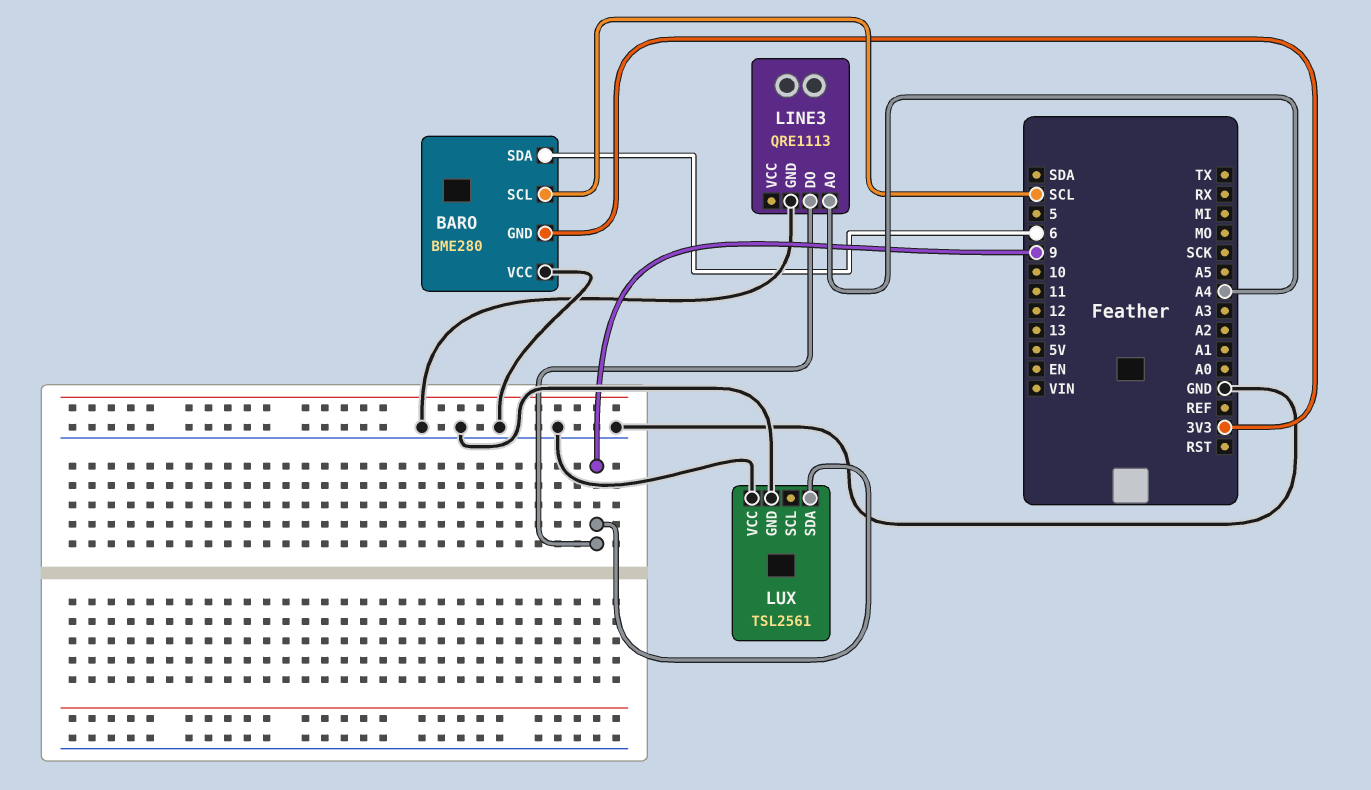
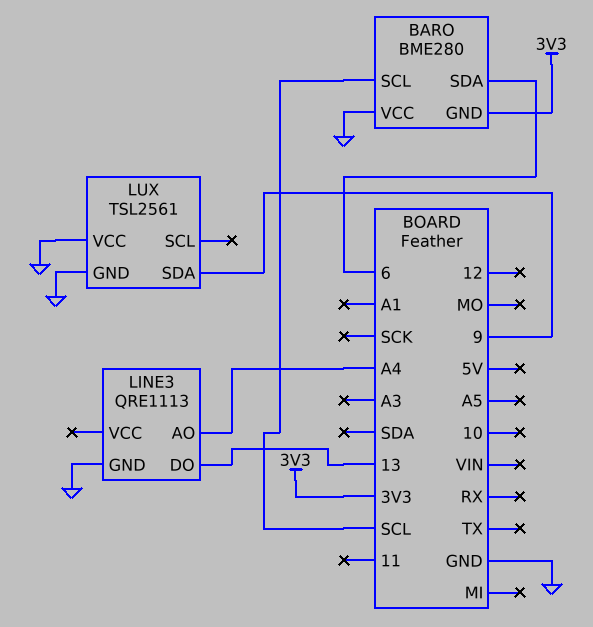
LINE3 pin DO: 9 -> 13

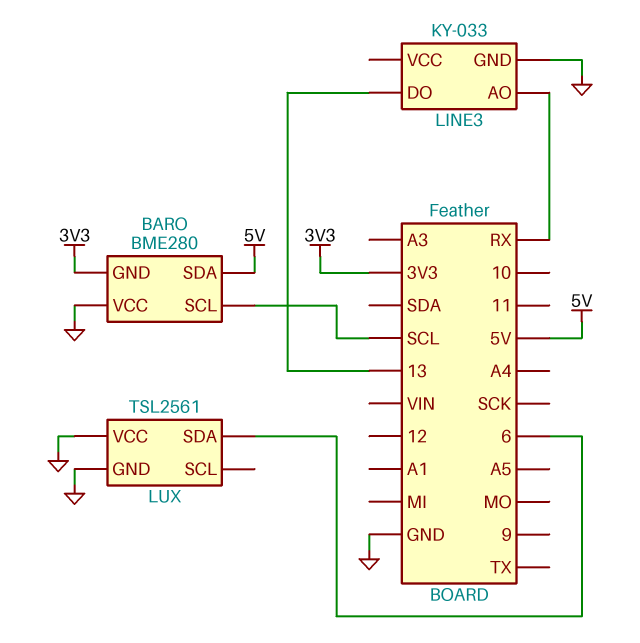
BARO pin SDA: 6 -> 5V
LINE3: QRE1113 -> KY-033
LINE3 pin AO: A4 -> RX
LUX pin SDA: 9 -> 6

